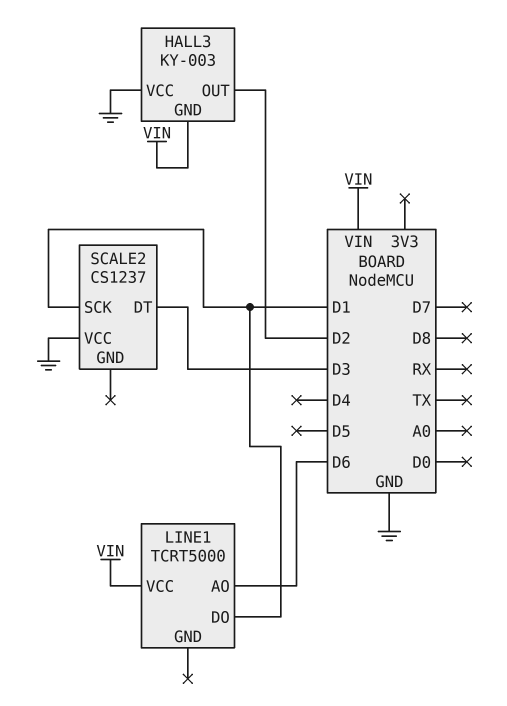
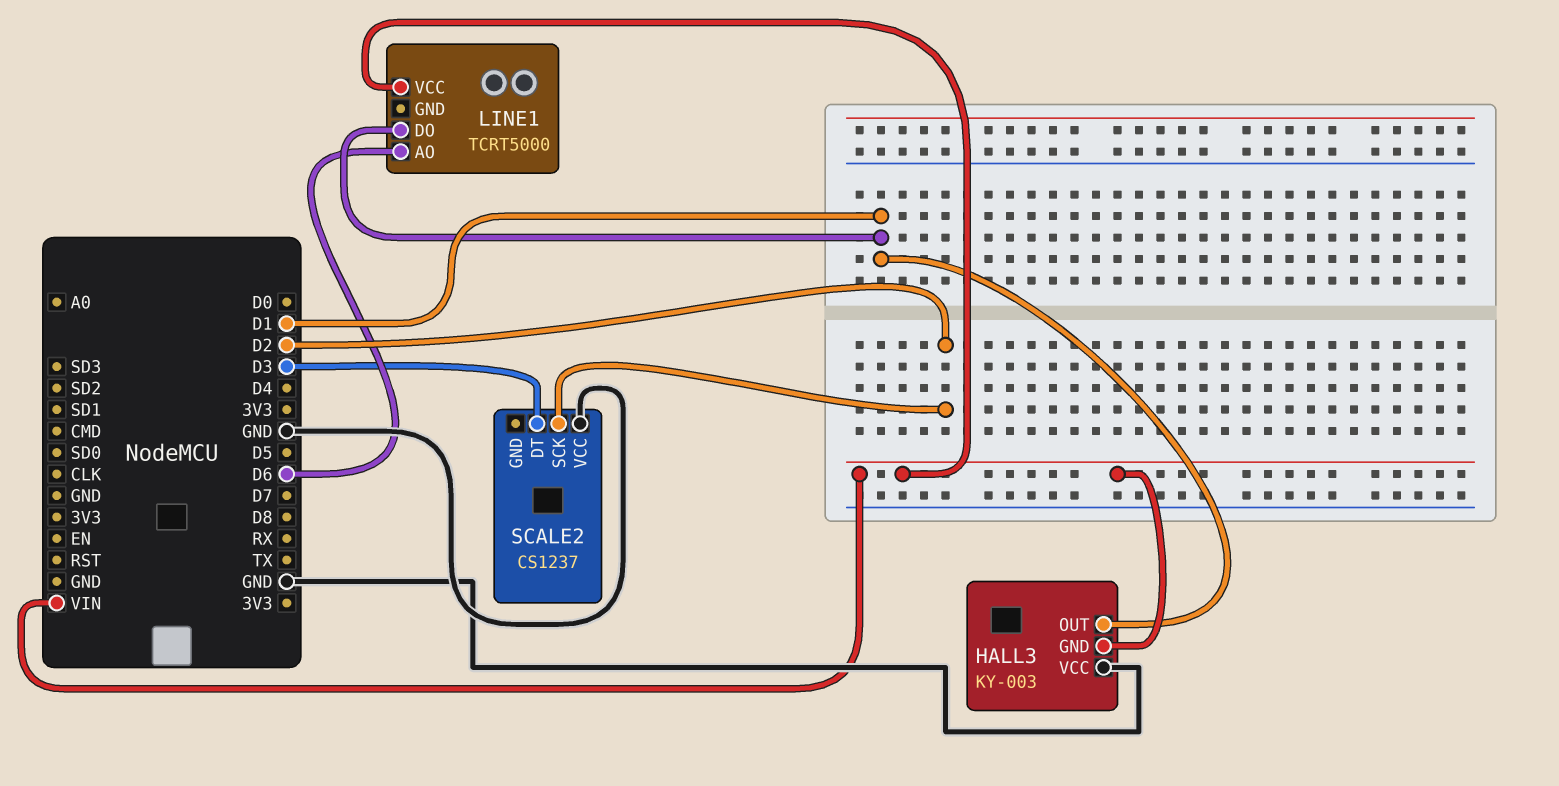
HALL3 pin OUT: D2 -> D1
SCALE2 pin SCK: D1 -> D2

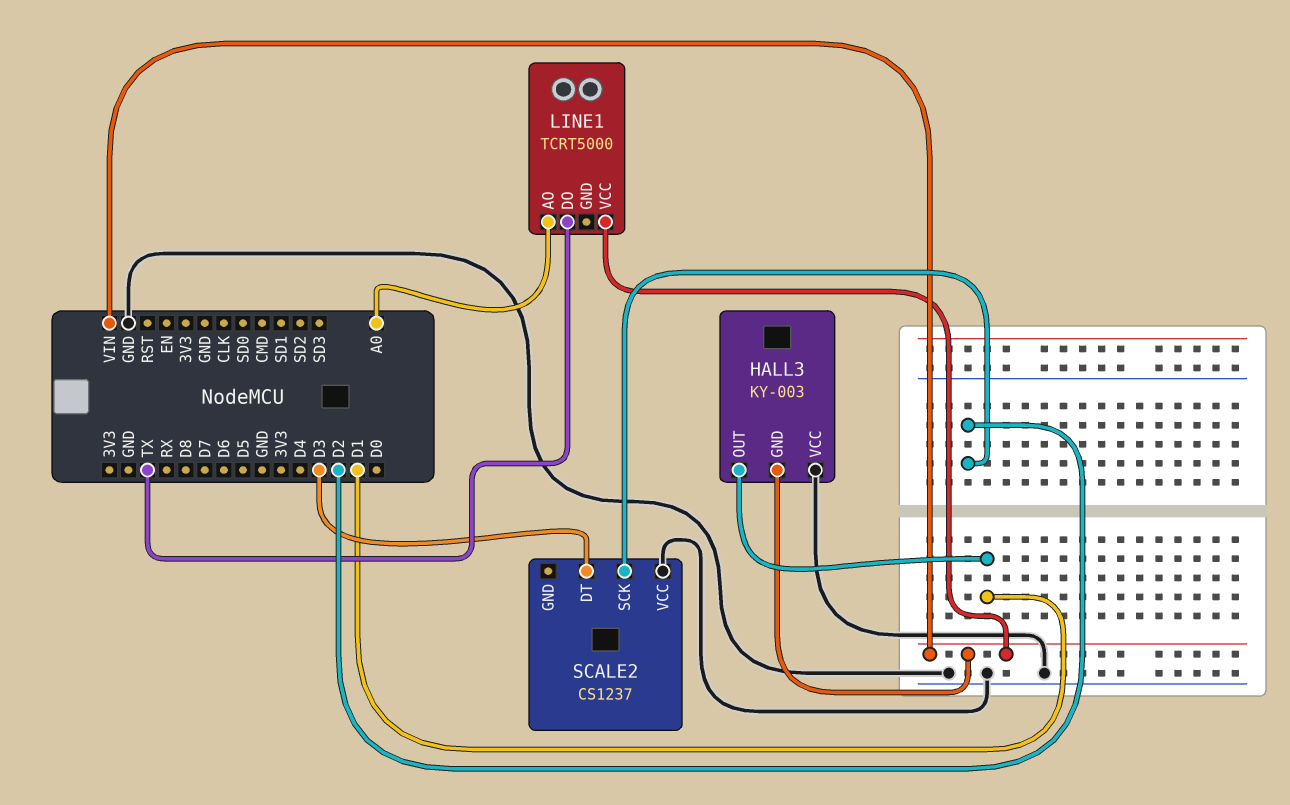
LINE1 pin AO: D6 -> A0
LINE1 pin DO: D1 -> TX

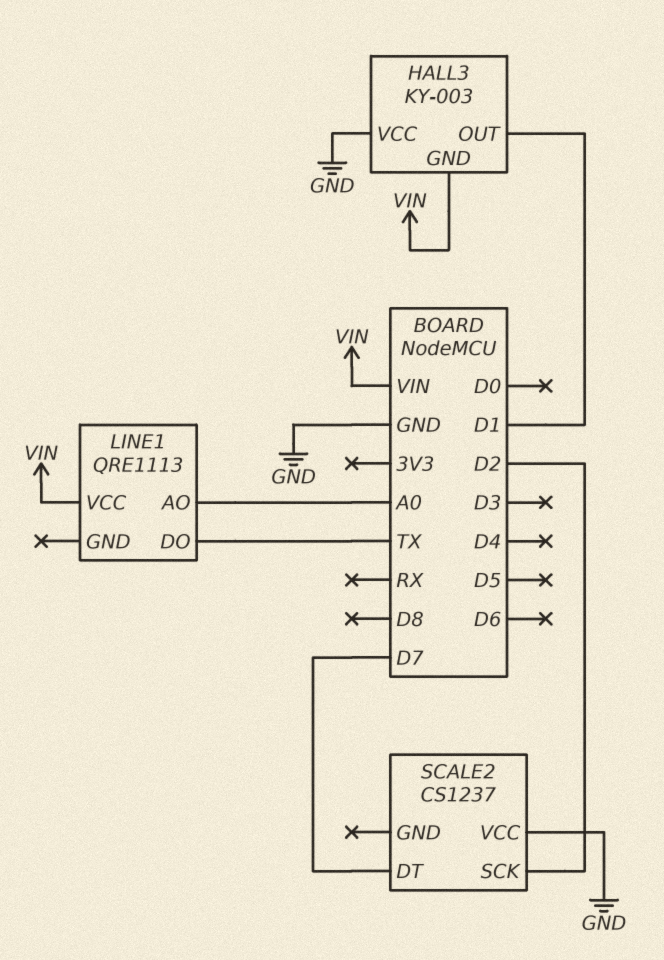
LINE1: TCRT5000 -> QRE1113
SCALE2 pin DT: D3 -> D7

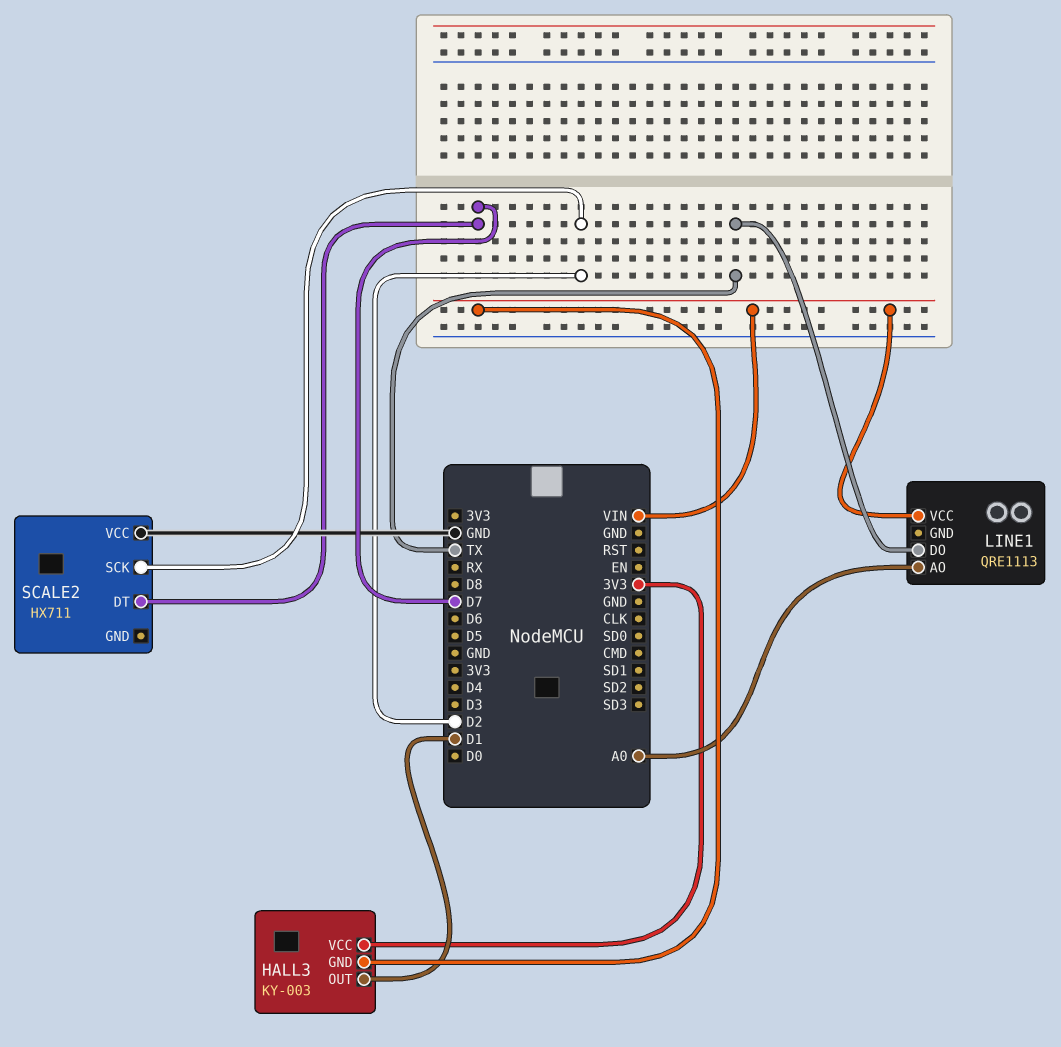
HALL3 pin VCC: GND -> 3V3
SCALE2: CS1237 -> HX711

